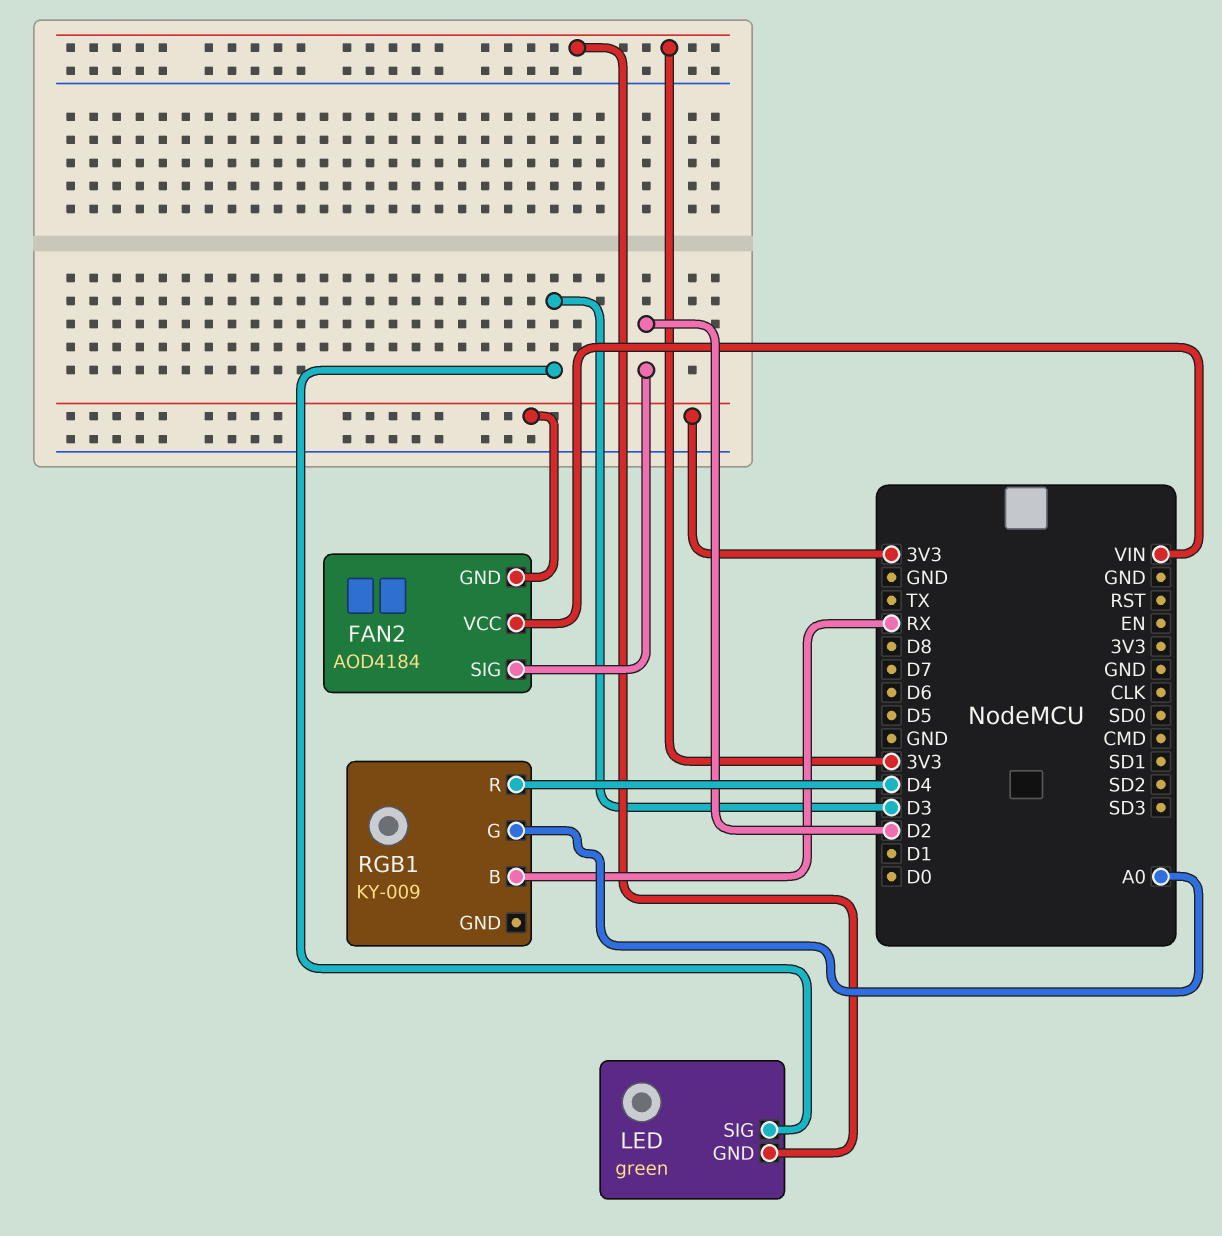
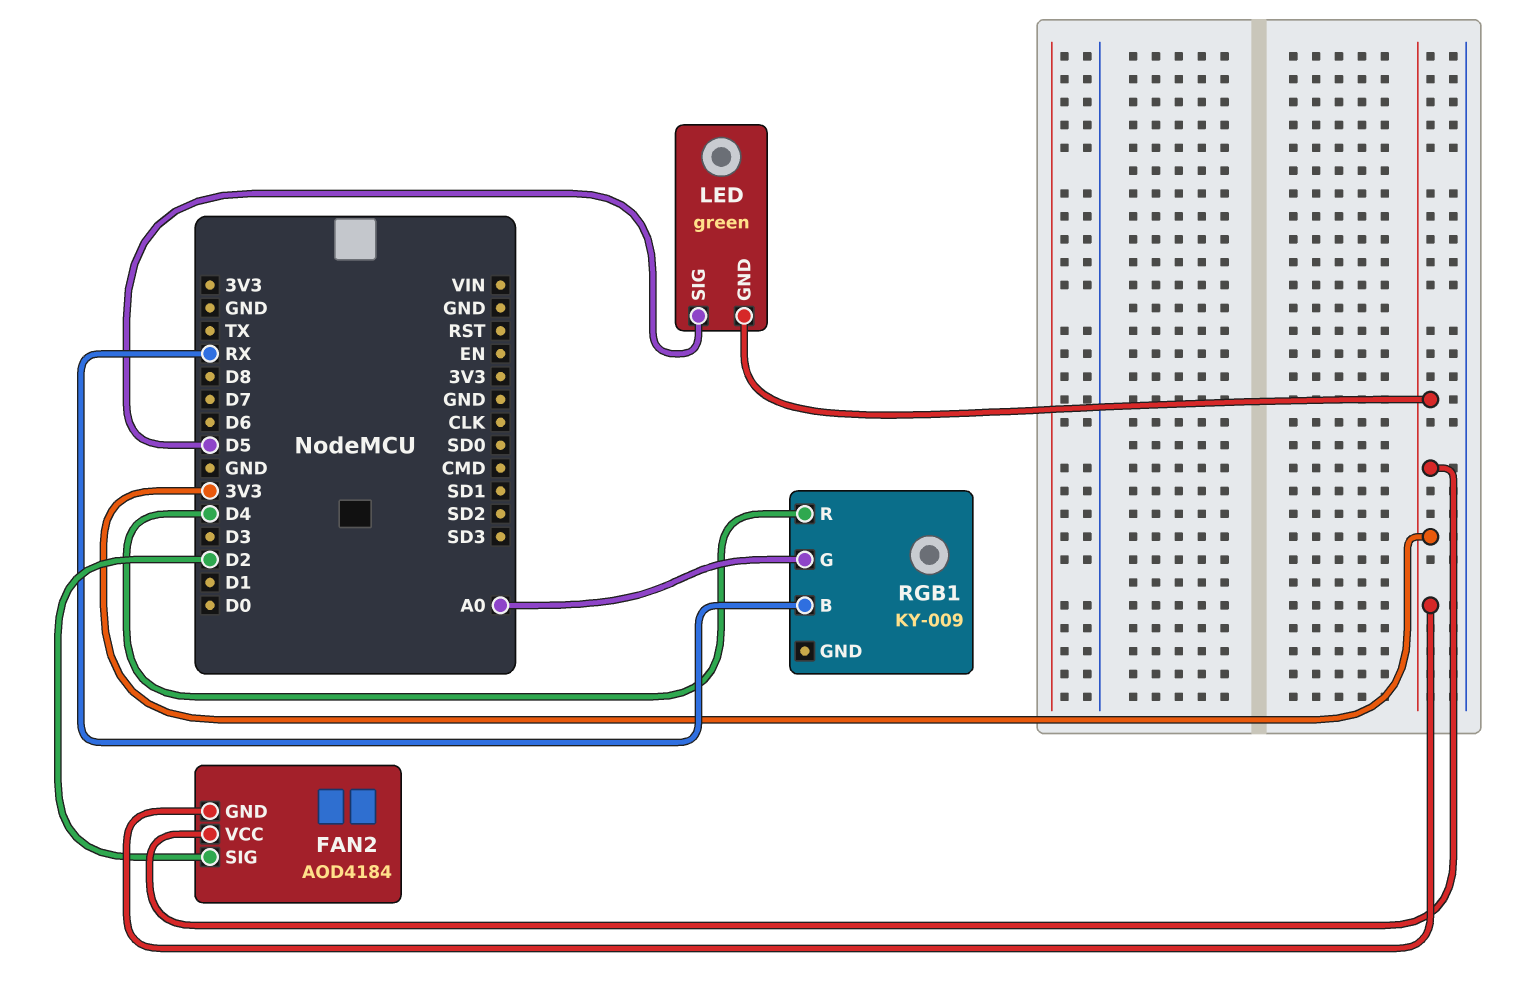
FAN2 pin VCC: VIN -> 3V3
LED pin SIG: D3 -> D5

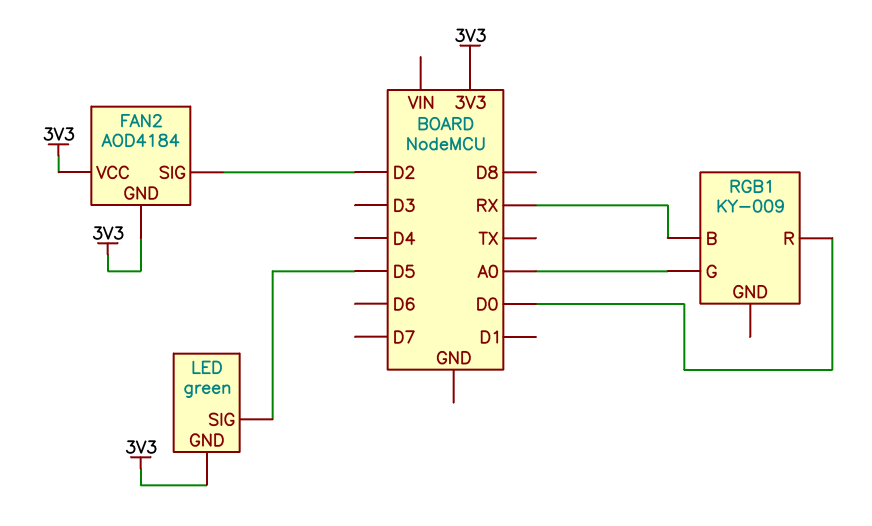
RGB1 pin R: D4 -> D0

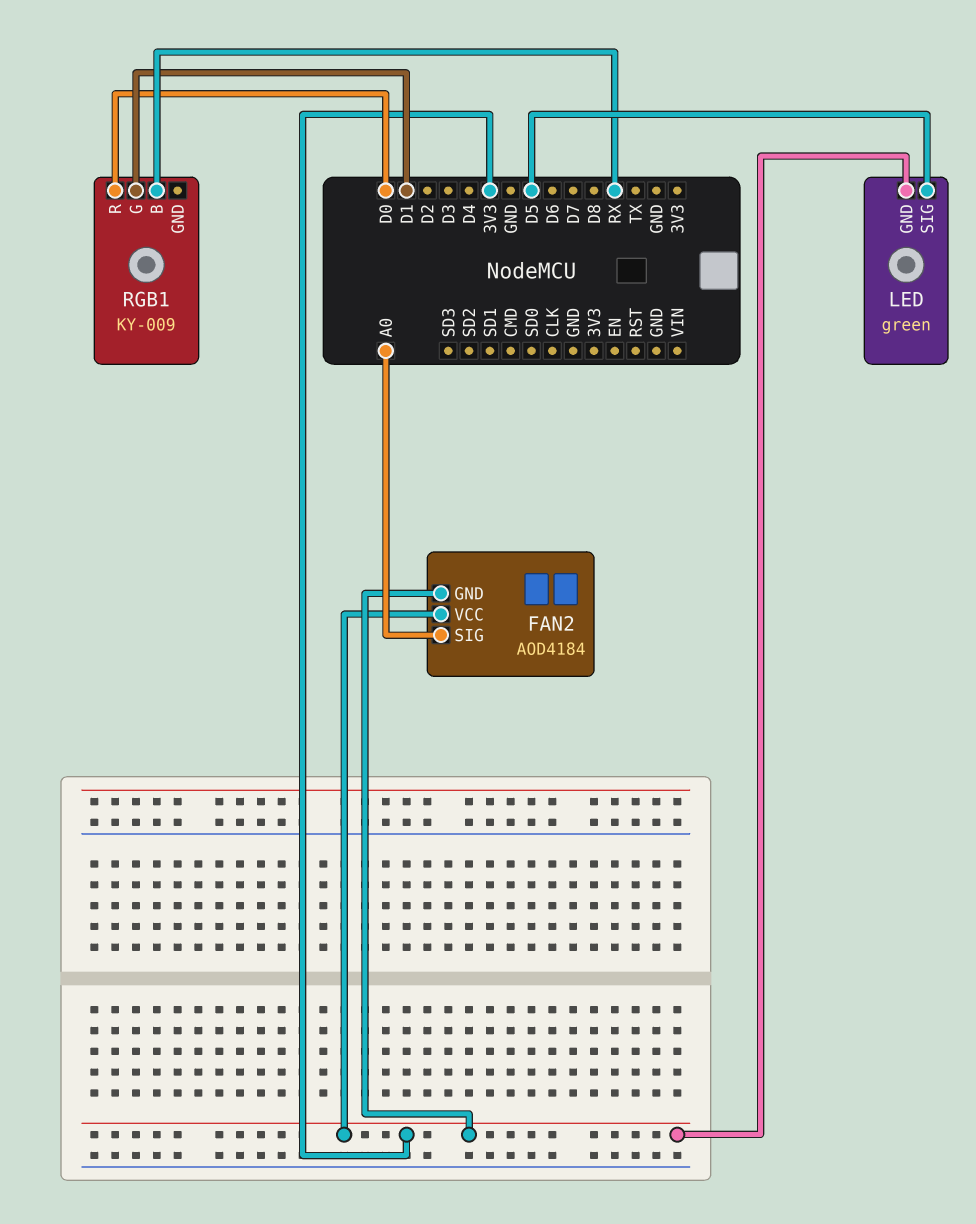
FAN2 pin SIG: D2 -> A0
RGB1 pin G: A0 -> D1

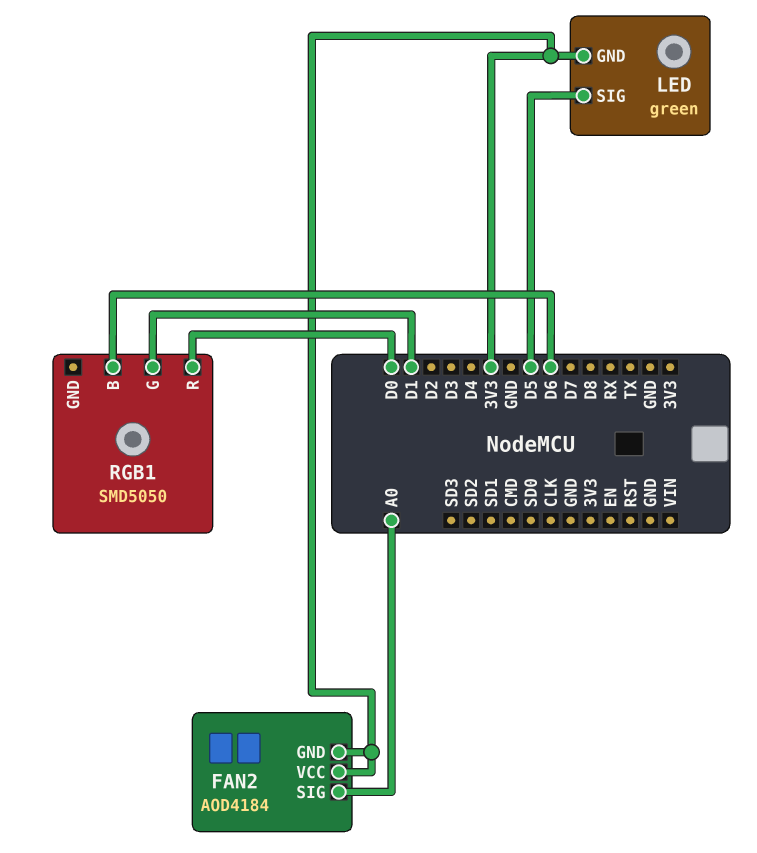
RGB1: KY-009 -> SMD5050
RGB1 pin B: RX -> D6

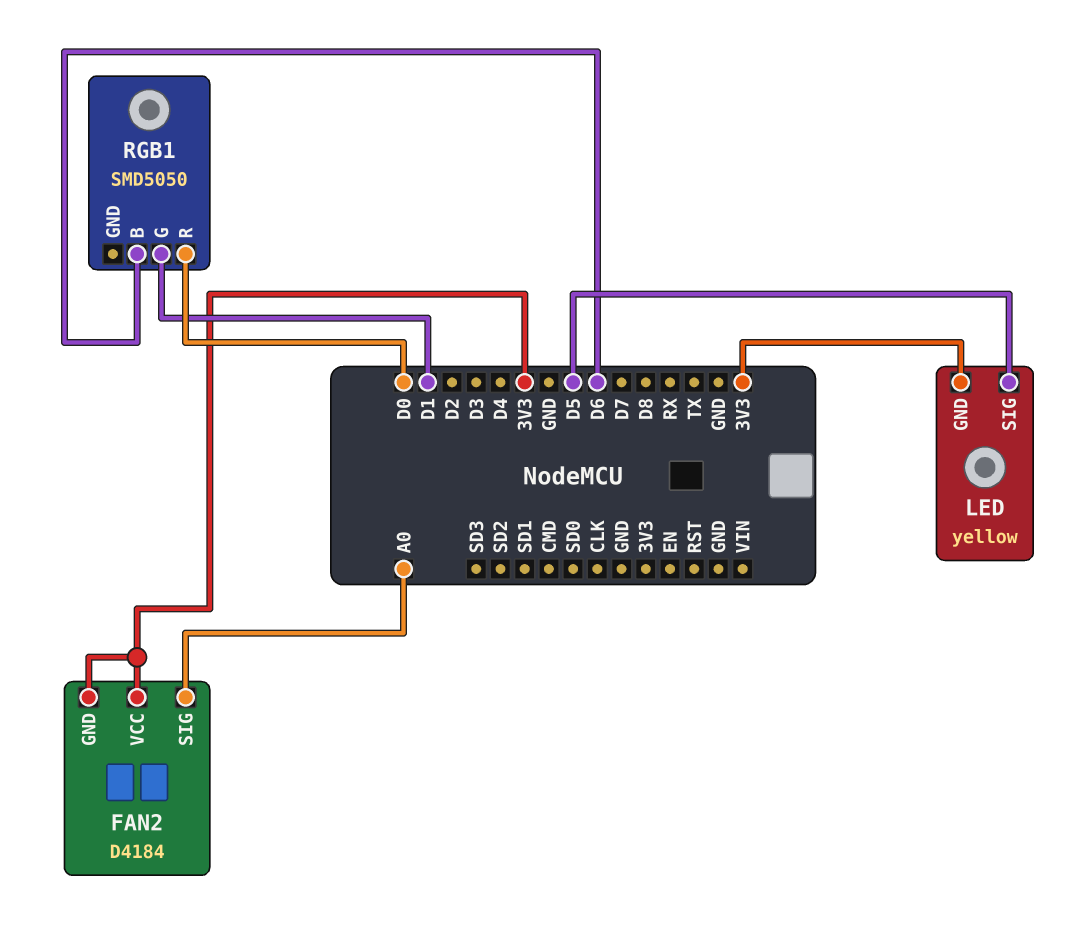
FAN2: AOD4184 -> D4184
LED: green -> yellow

